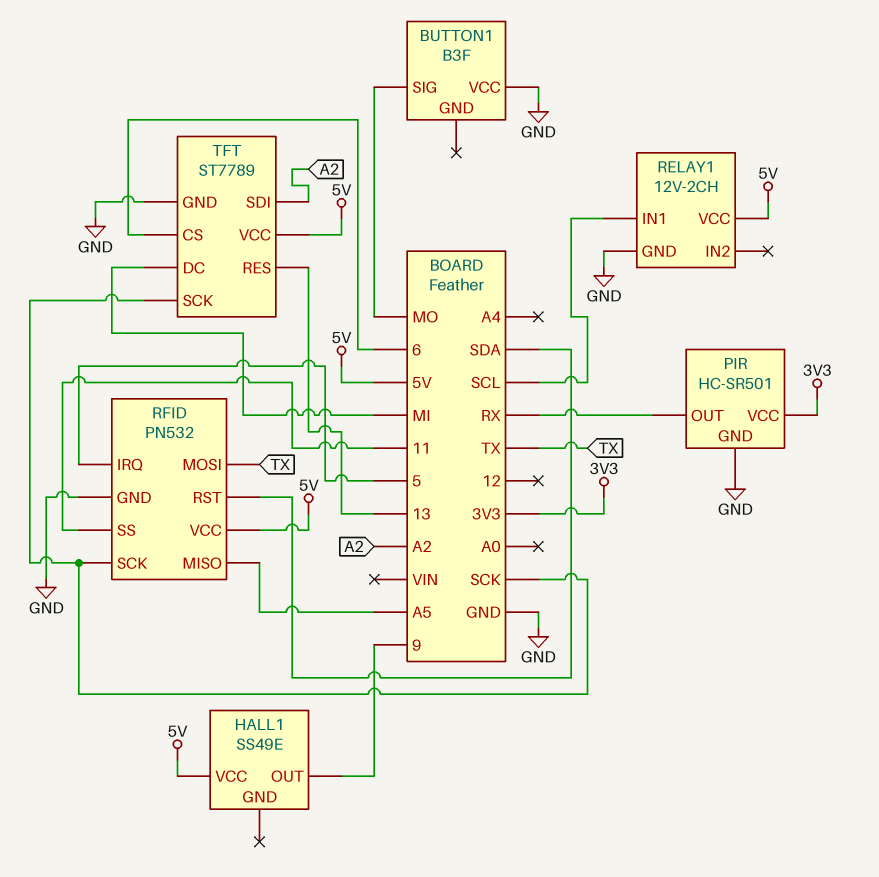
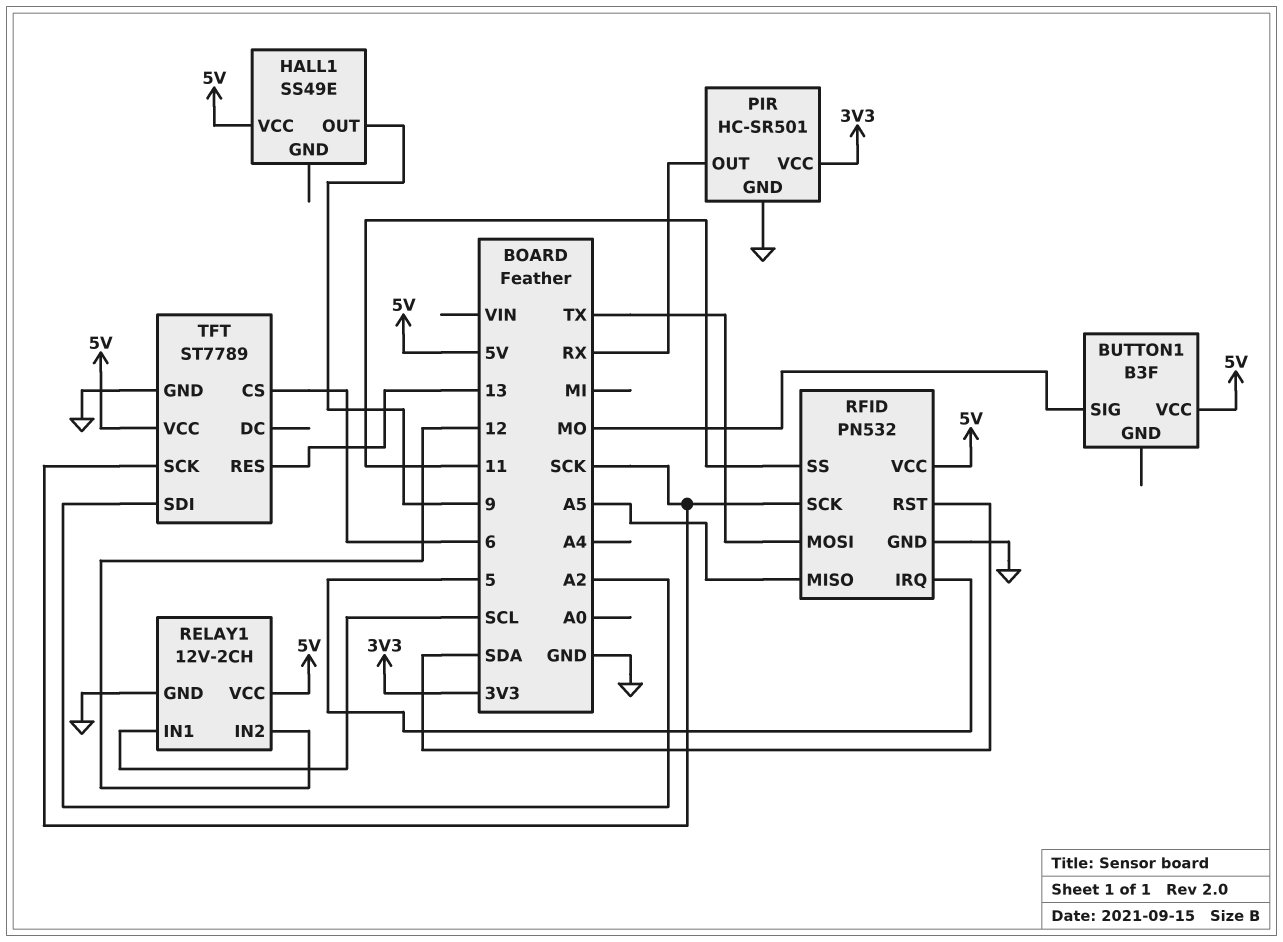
BUTTON1 pin VCC: GND -> 5V
RELAY1 pin IN2: none -> 12
TFT pin DC: MI -> none

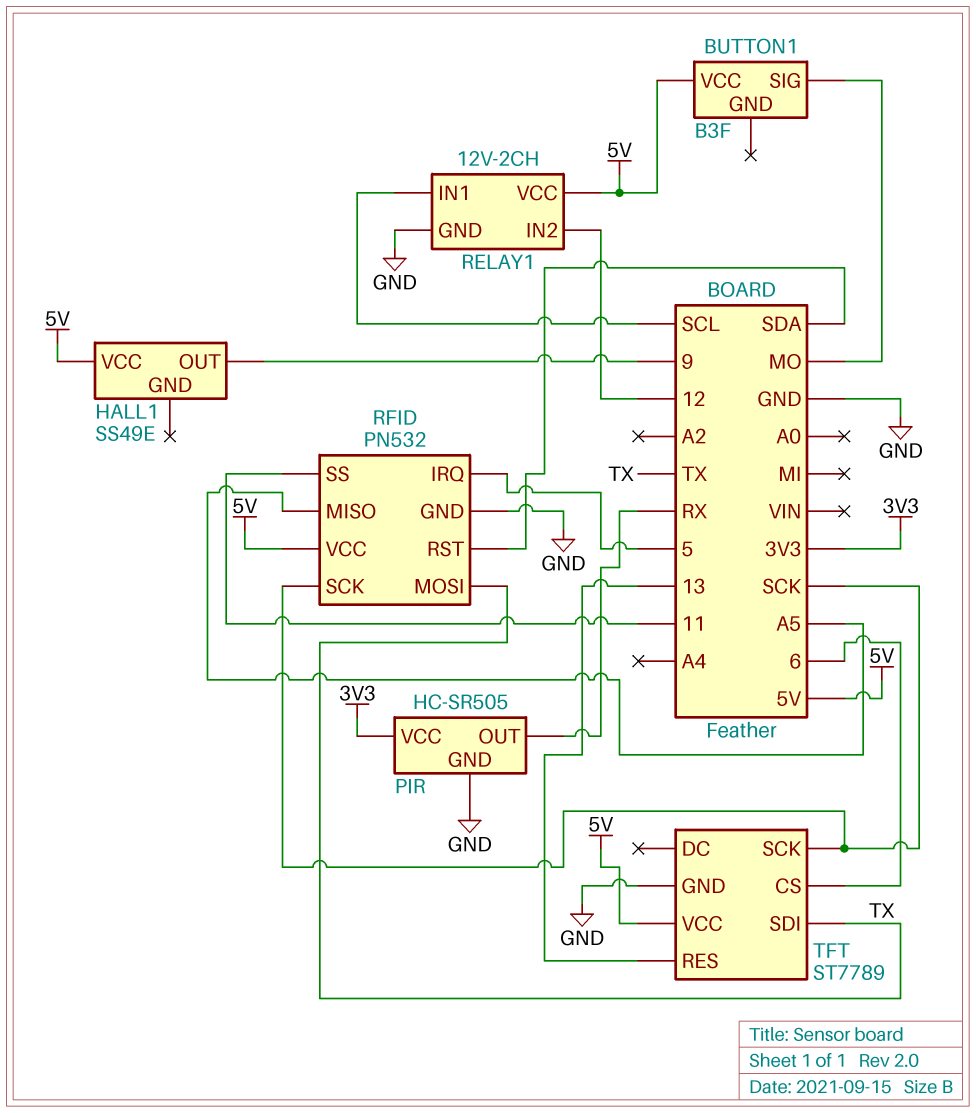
PIR: HC-SR501 -> HC-SR505
TFT pin SDI: A2 -> TX

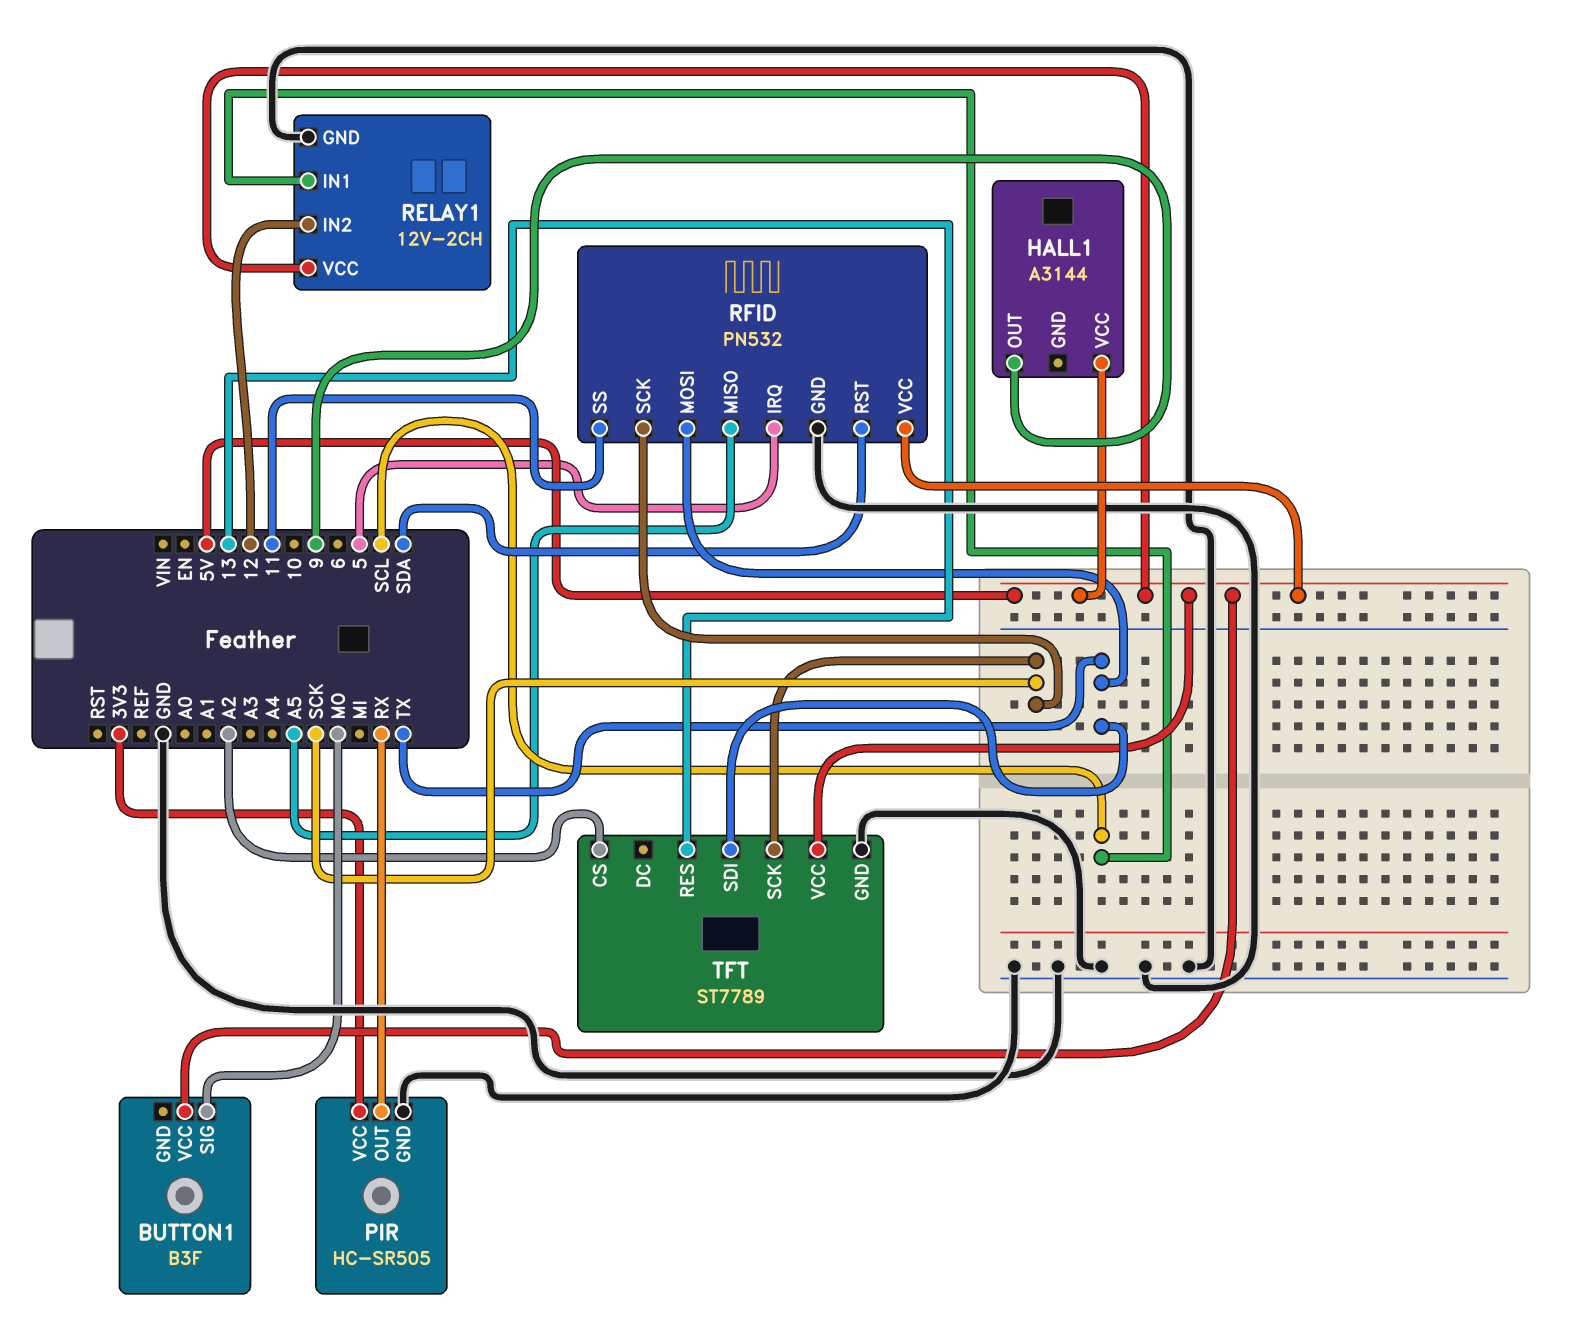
HALL1: SS49E -> A3144
TFT pin CS: 6 -> A2

